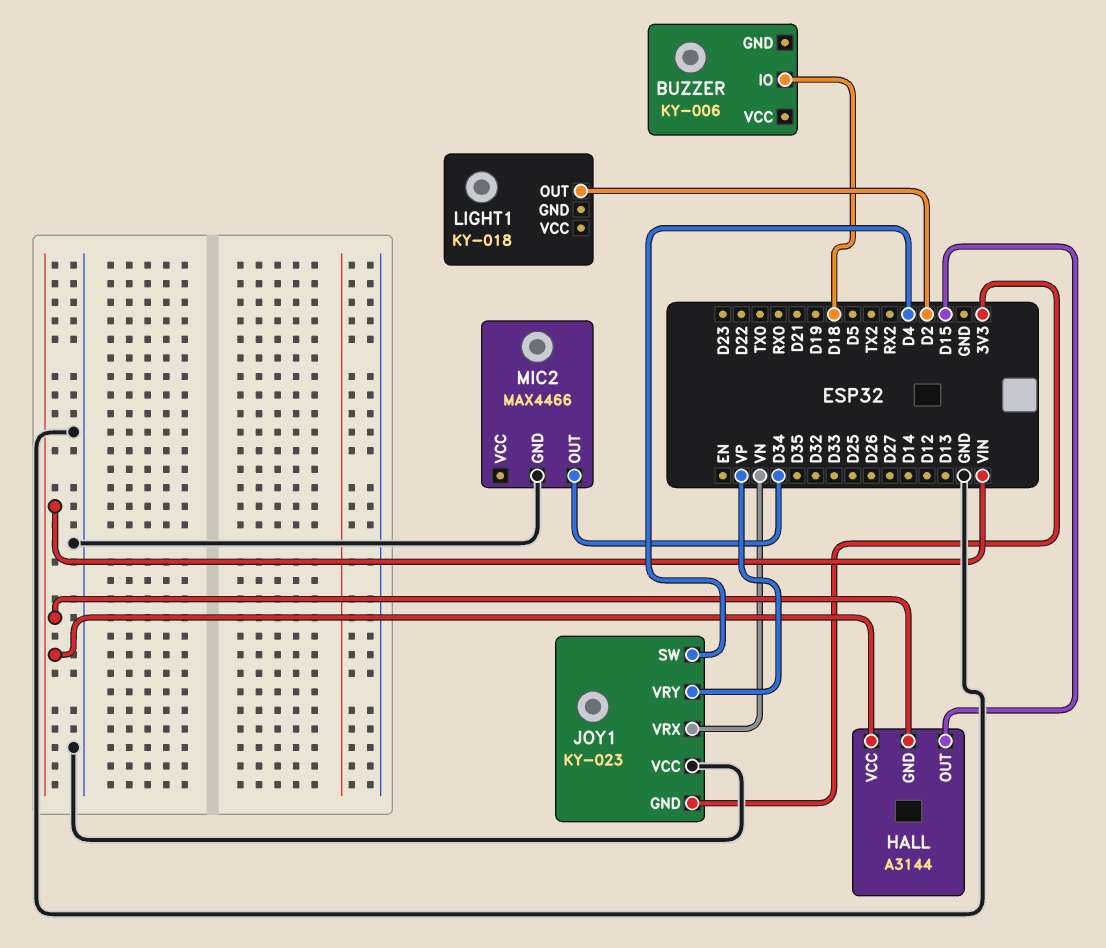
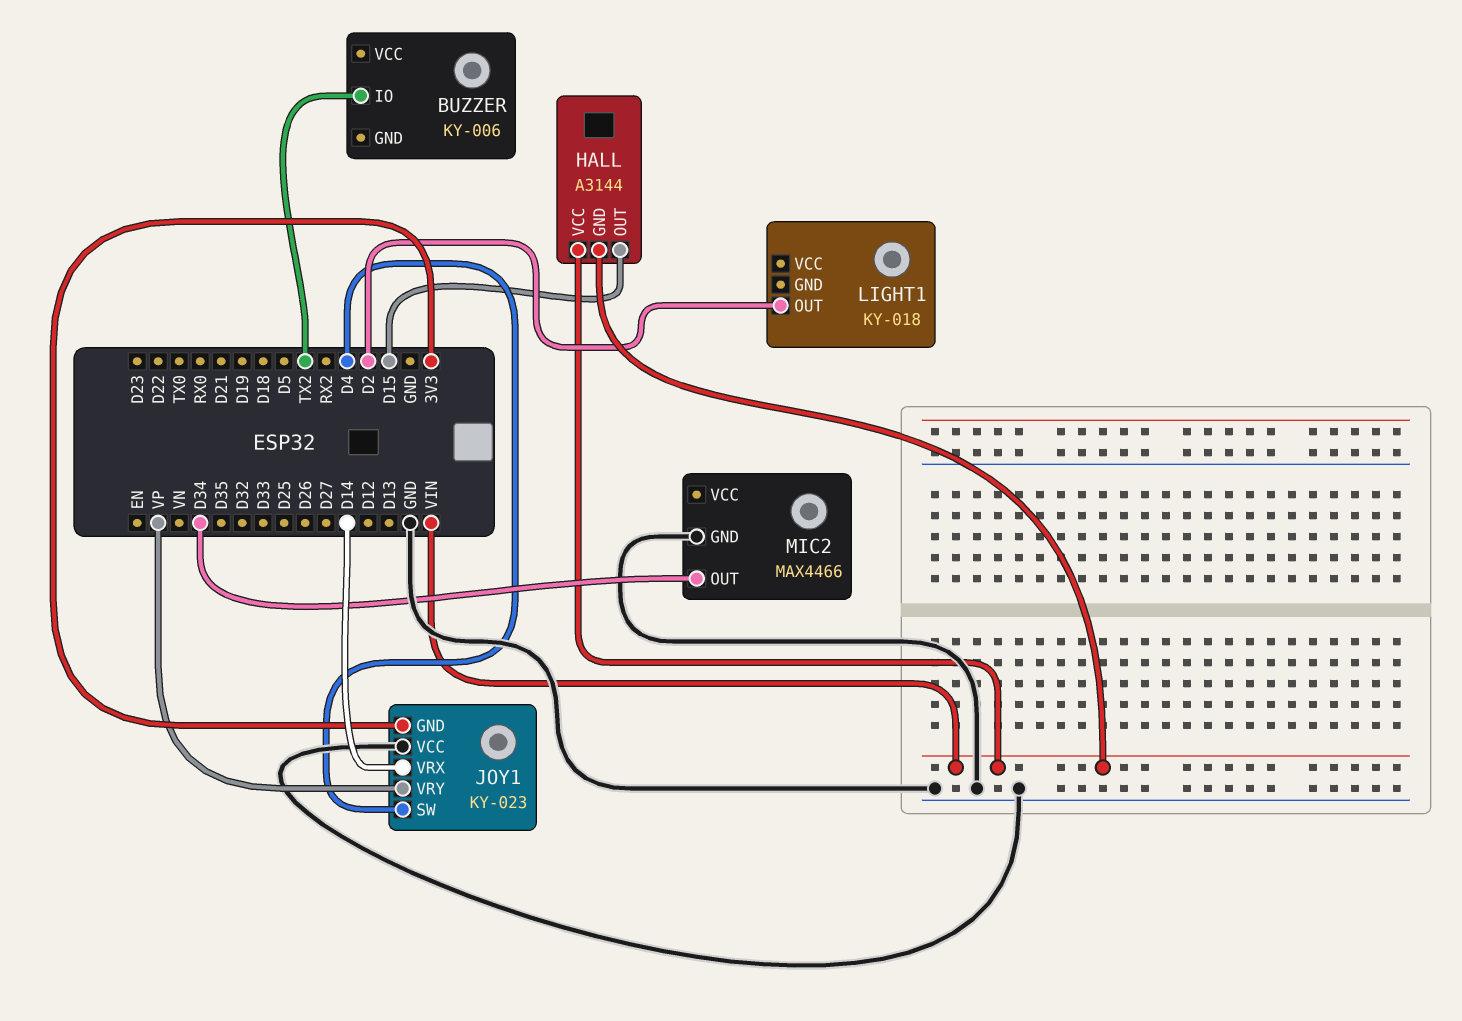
BUZZER pin IO: D18 -> TX2
JOY1 pin VRX: VN -> D14

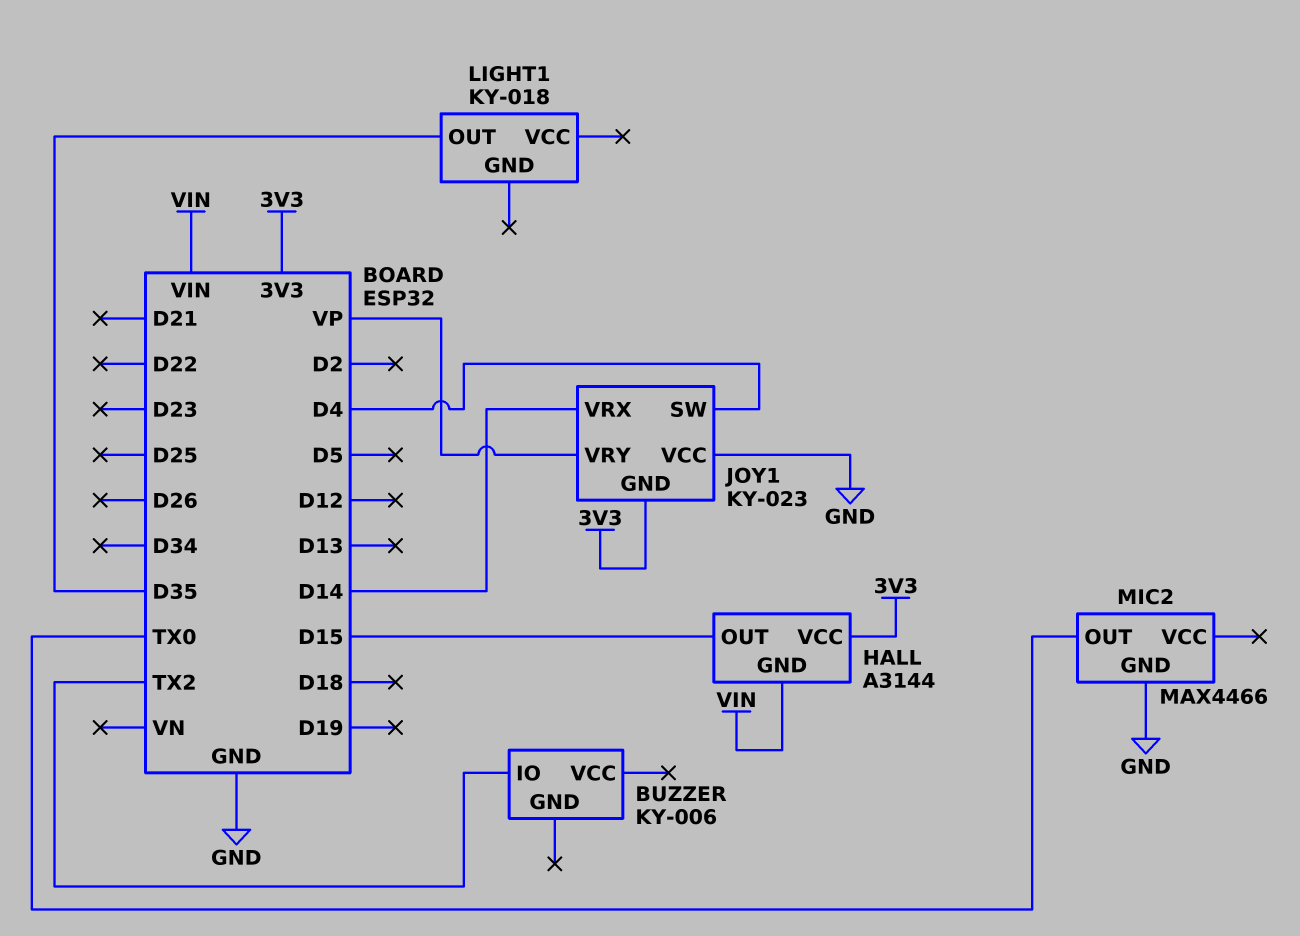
HALL pin VCC: VIN -> 3V3
LIGHT1 pin OUT: D2 -> D35
MIC2 pin OUT: D34 -> TX0

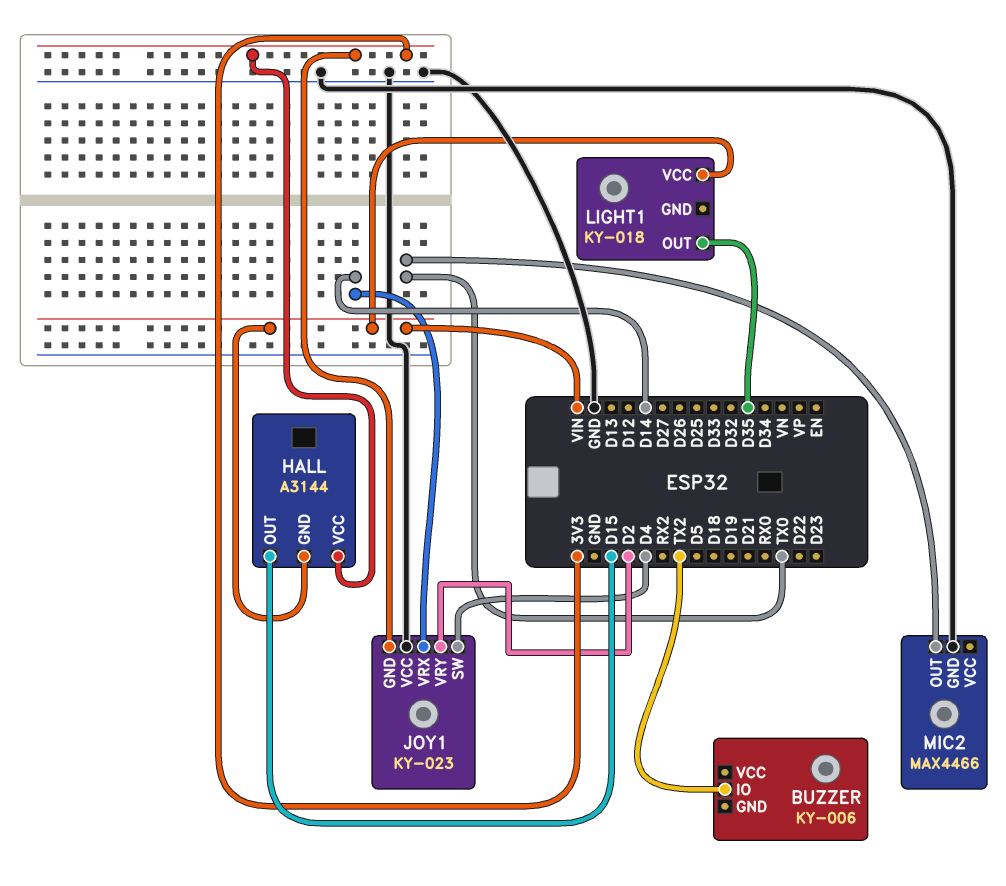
JOY1 pin VRY: VP -> D2
LIGHT1 pin VCC: none -> VIN

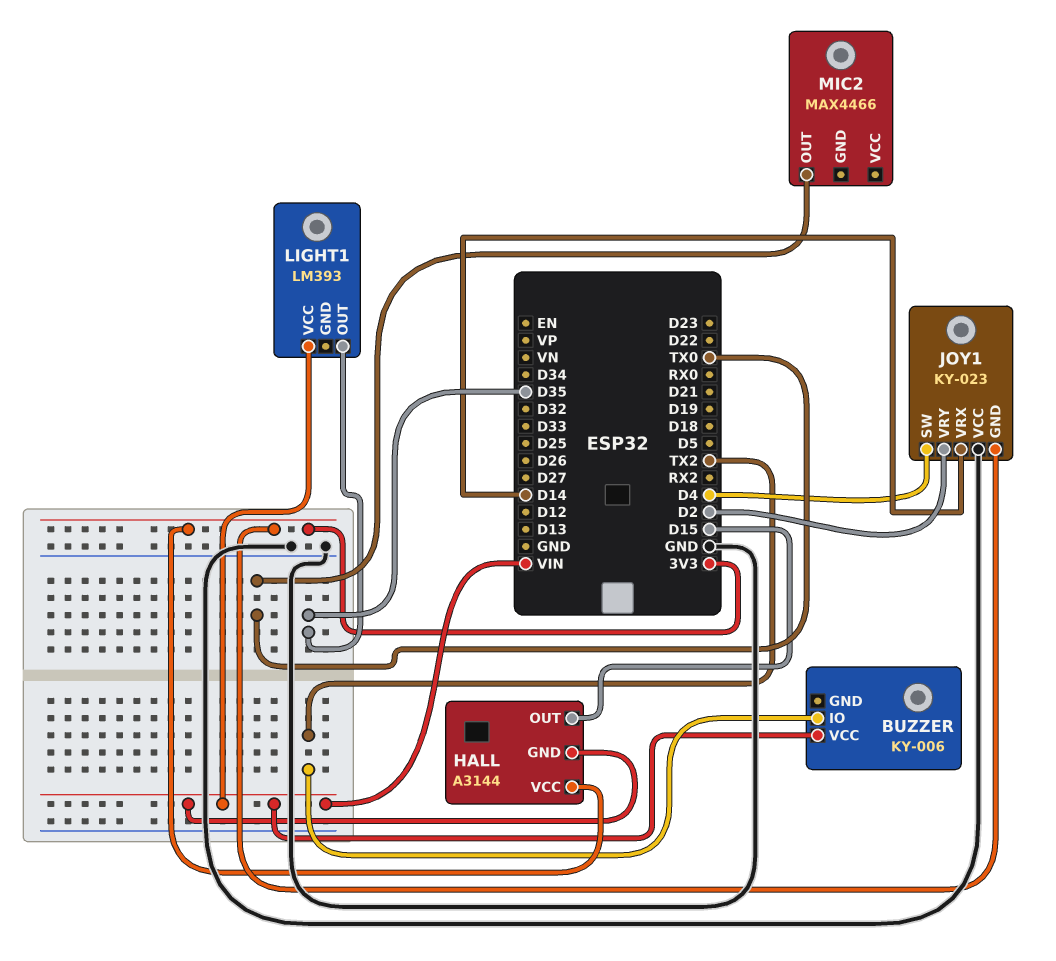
BUZZER pin VCC: none -> VIN
LIGHT1: KY-018 -> LM393
MIC2 pin GND: GND -> none

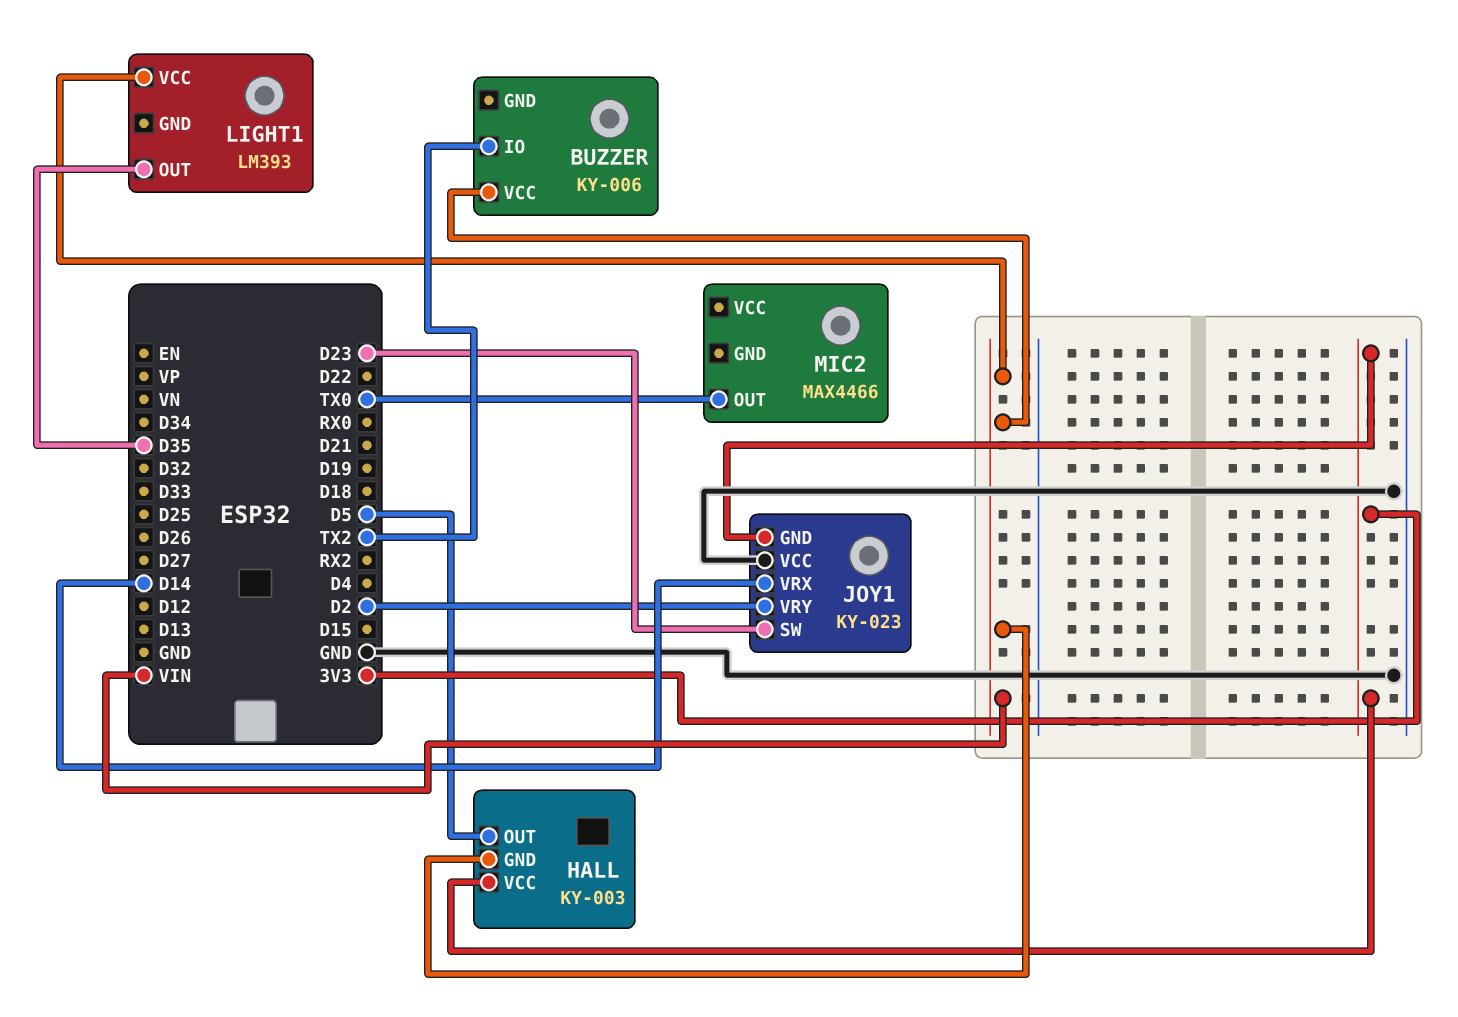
HALL: A3144 -> KY-003
HALL pin OUT: D15 -> D5
JOY1 pin SW: D4 -> D23

